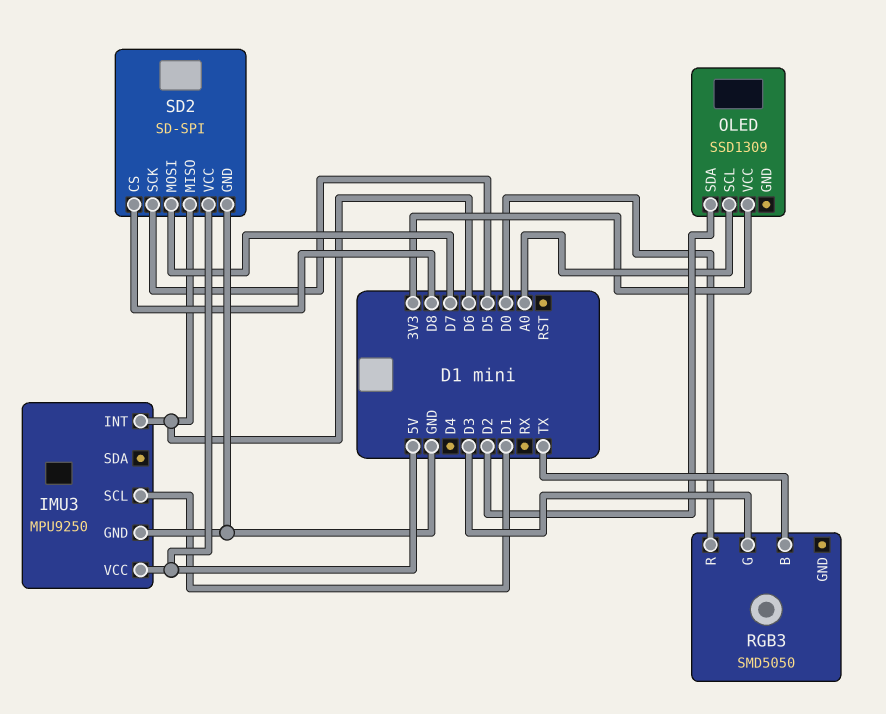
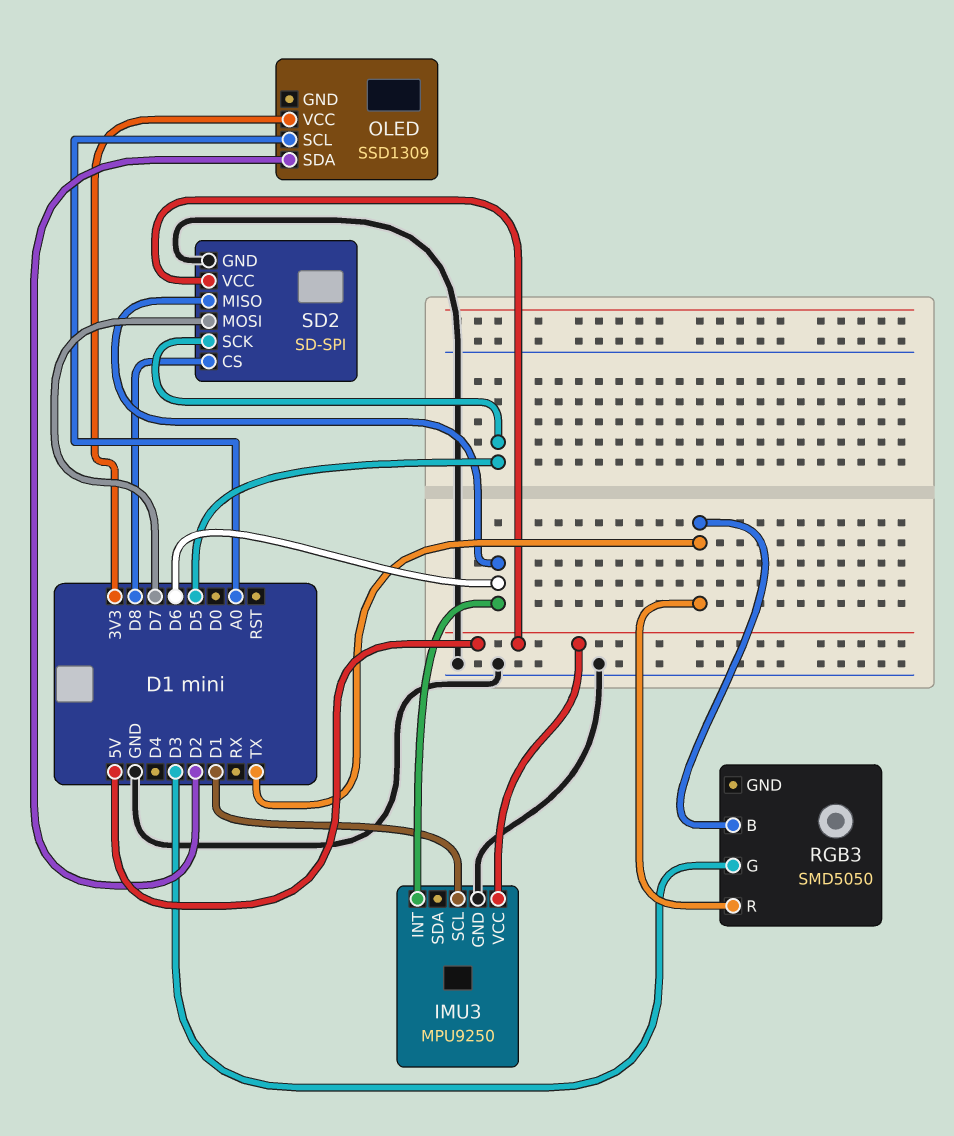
RGB3 pin R: D0 -> TX

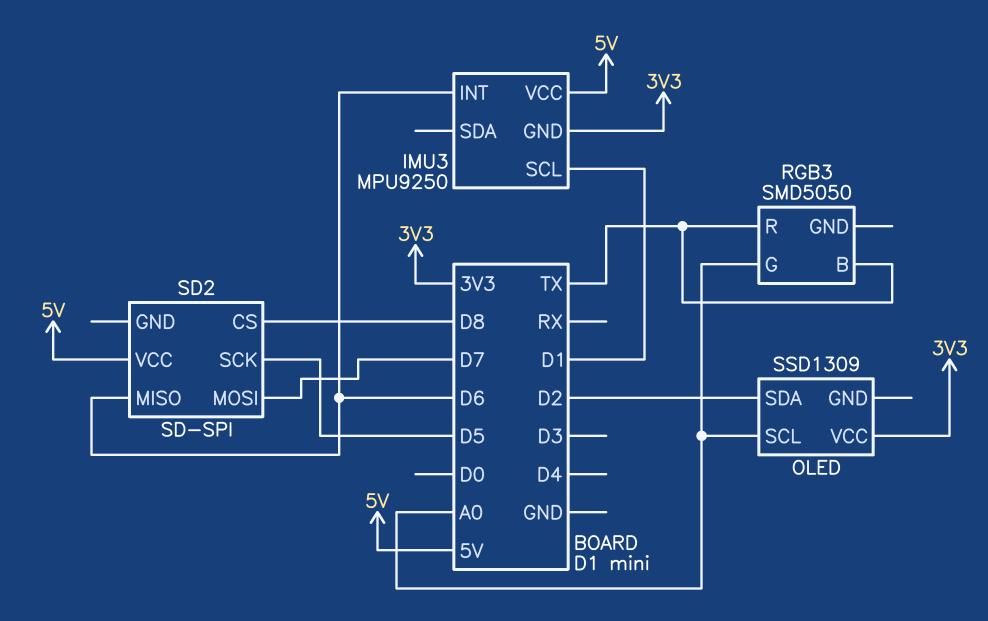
IMU3 pin GND: GND -> 3V3
RGB3 pin G: D3 -> A0
SD2 pin GND: GND -> none

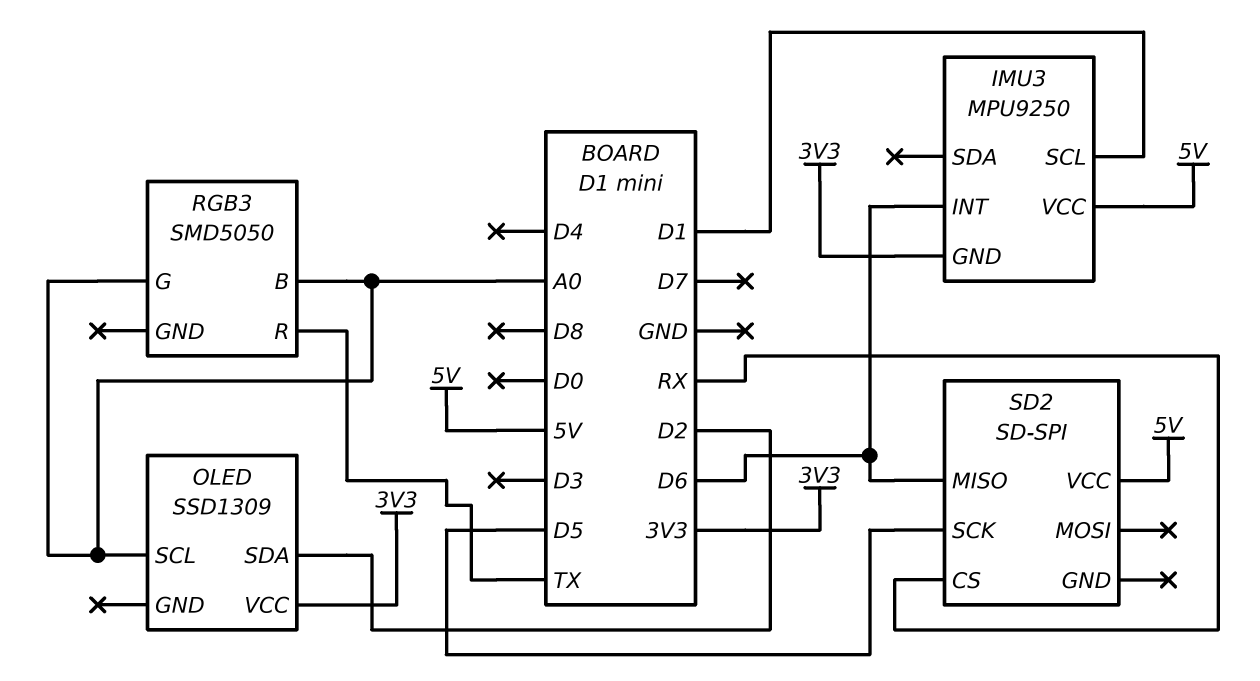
RGB3 pin B: TX -> A0
SD2 pin CS: D8 -> RX
SD2 pin MOSI: D7 -> none

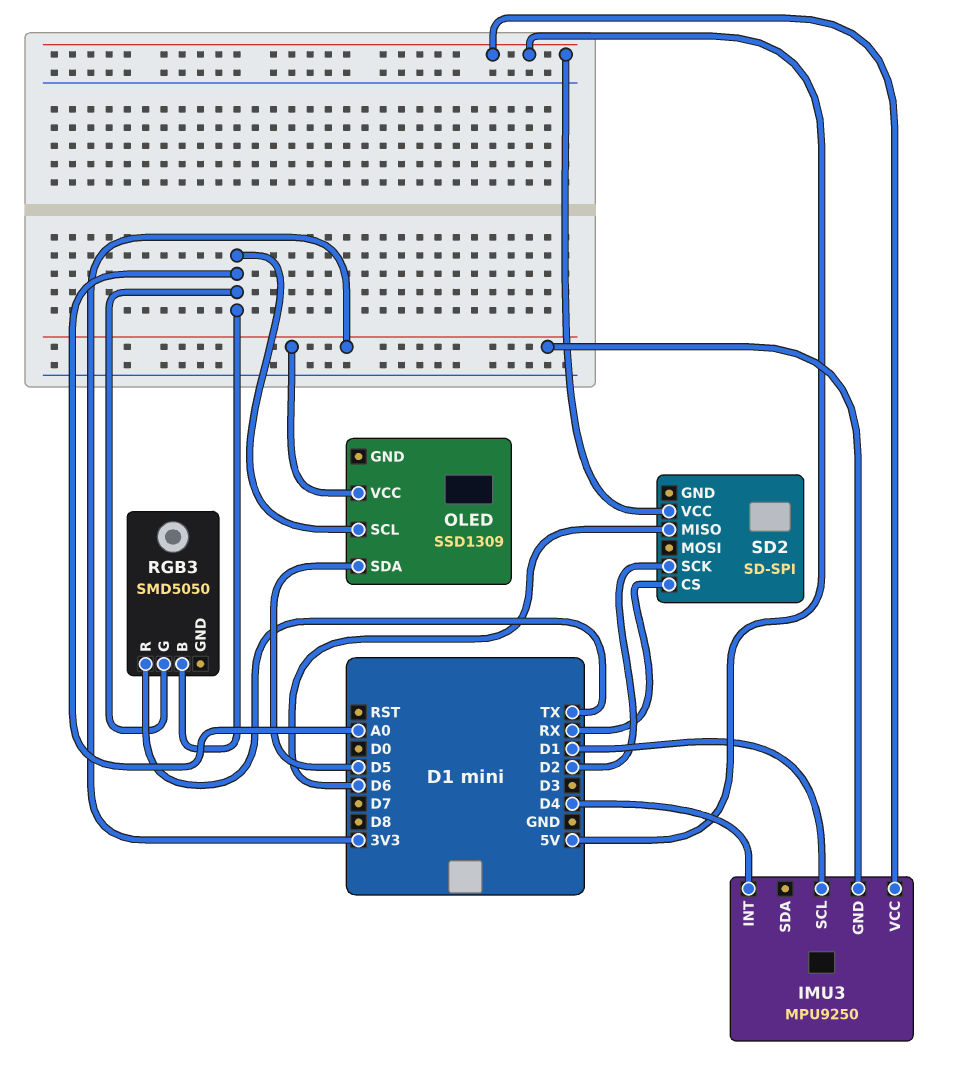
IMU3 pin INT: D6 -> D4
OLED pin SDA: D2 -> D5
SD2 pin SCK: D5 -> D2

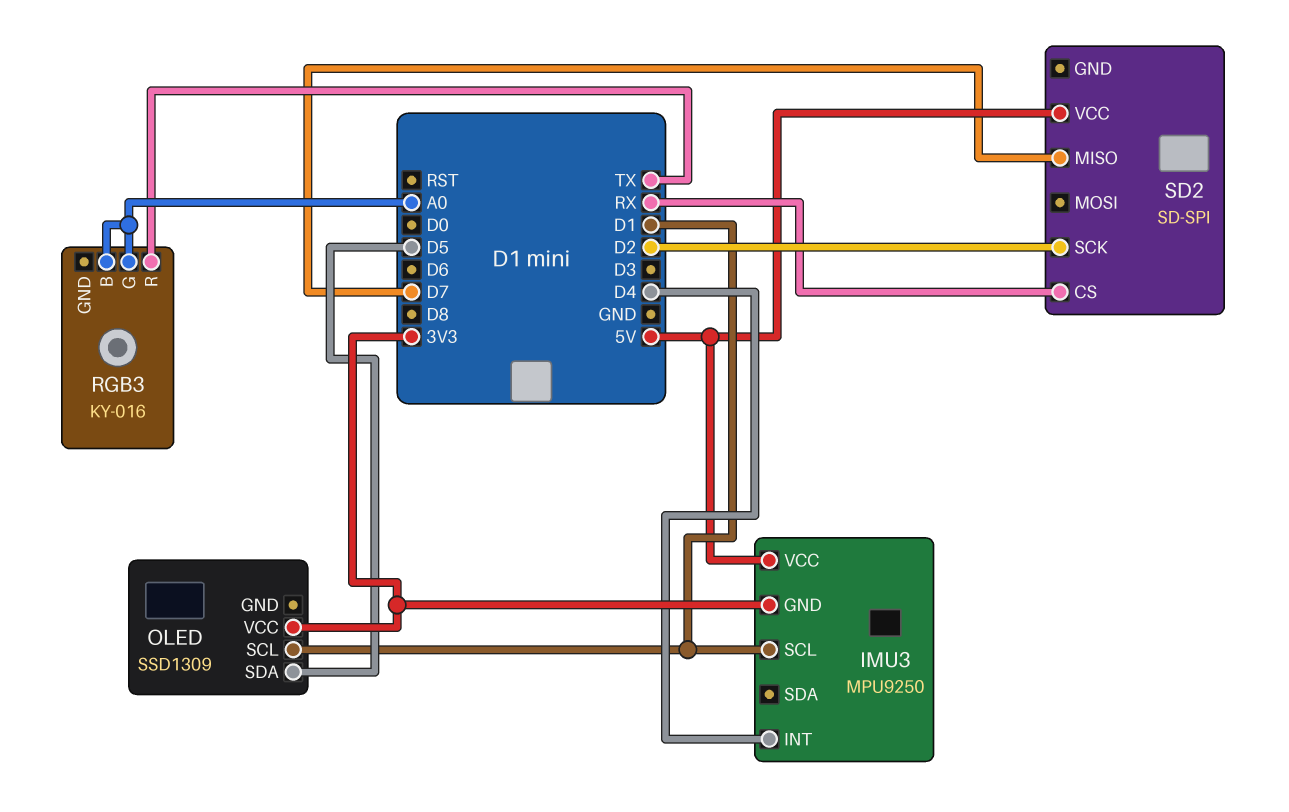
OLED pin SCL: A0 -> D1
RGB3: SMD5050 -> KY-016
SD2 pin MISO: D6 -> D7

